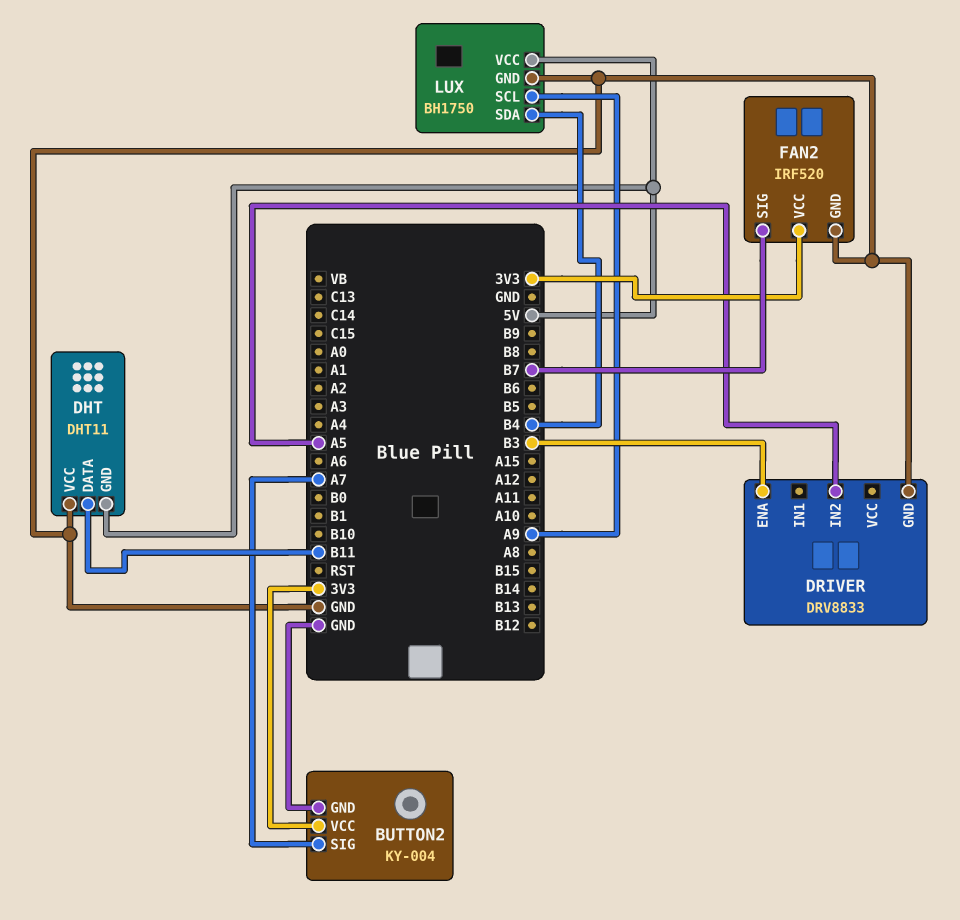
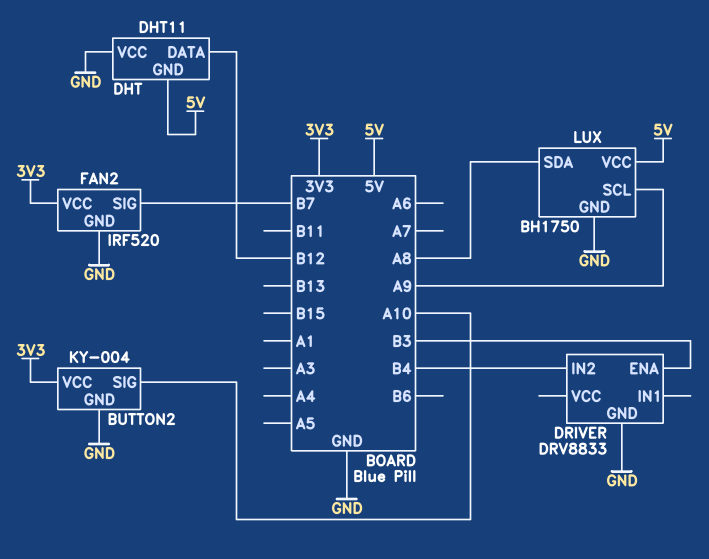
BUTTON2 pin SIG: A7 -> A10
DHT pin DATA: B11 -> B12
DRIVER pin IN2: A5 -> B4
LUX pin SDA: B4 -> A8

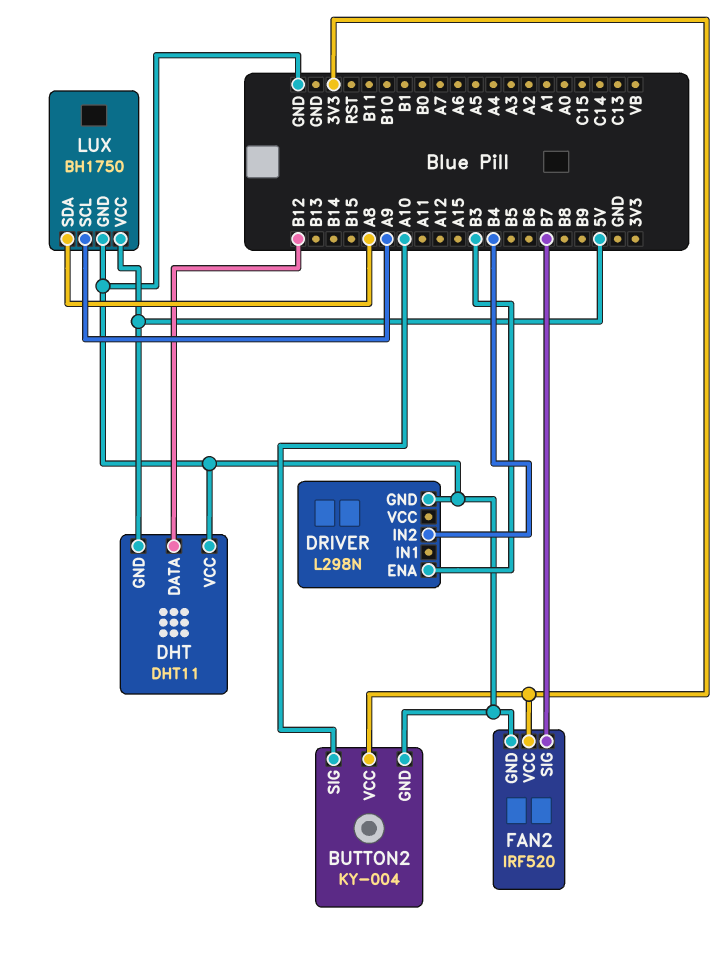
DRIVER: DRV8833 -> L298N

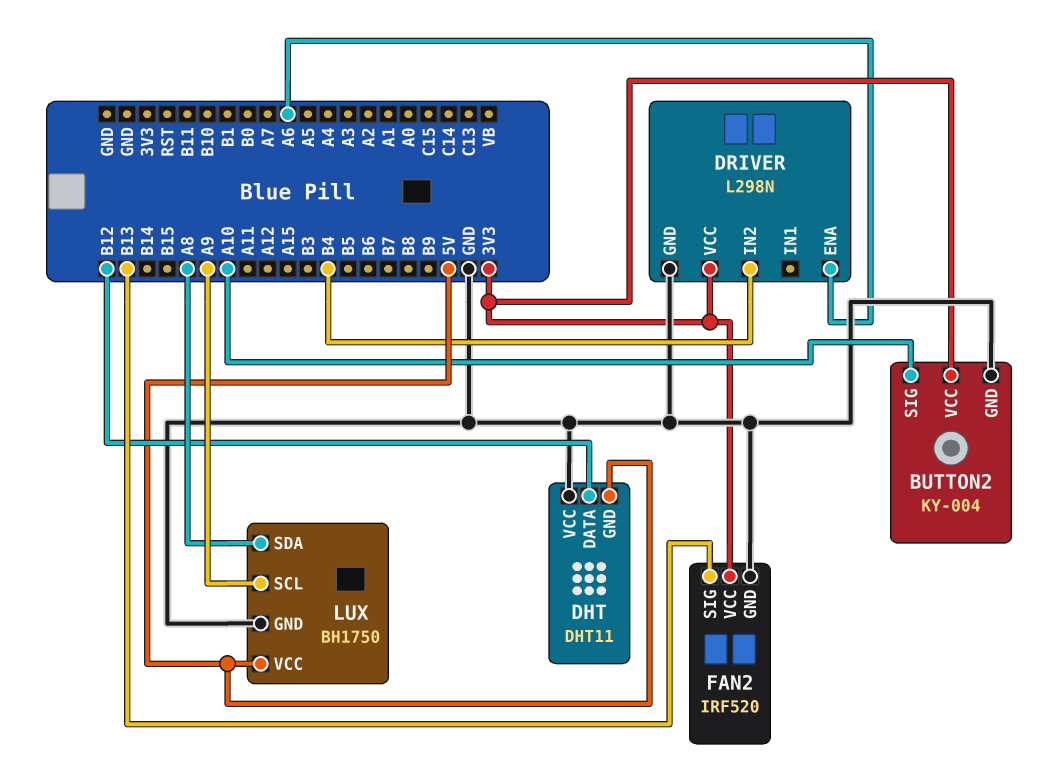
DRIVER pin ENA: B3 -> A6
DRIVER pin VCC: none -> 3V3
FAN2 pin SIG: B7 -> B13

